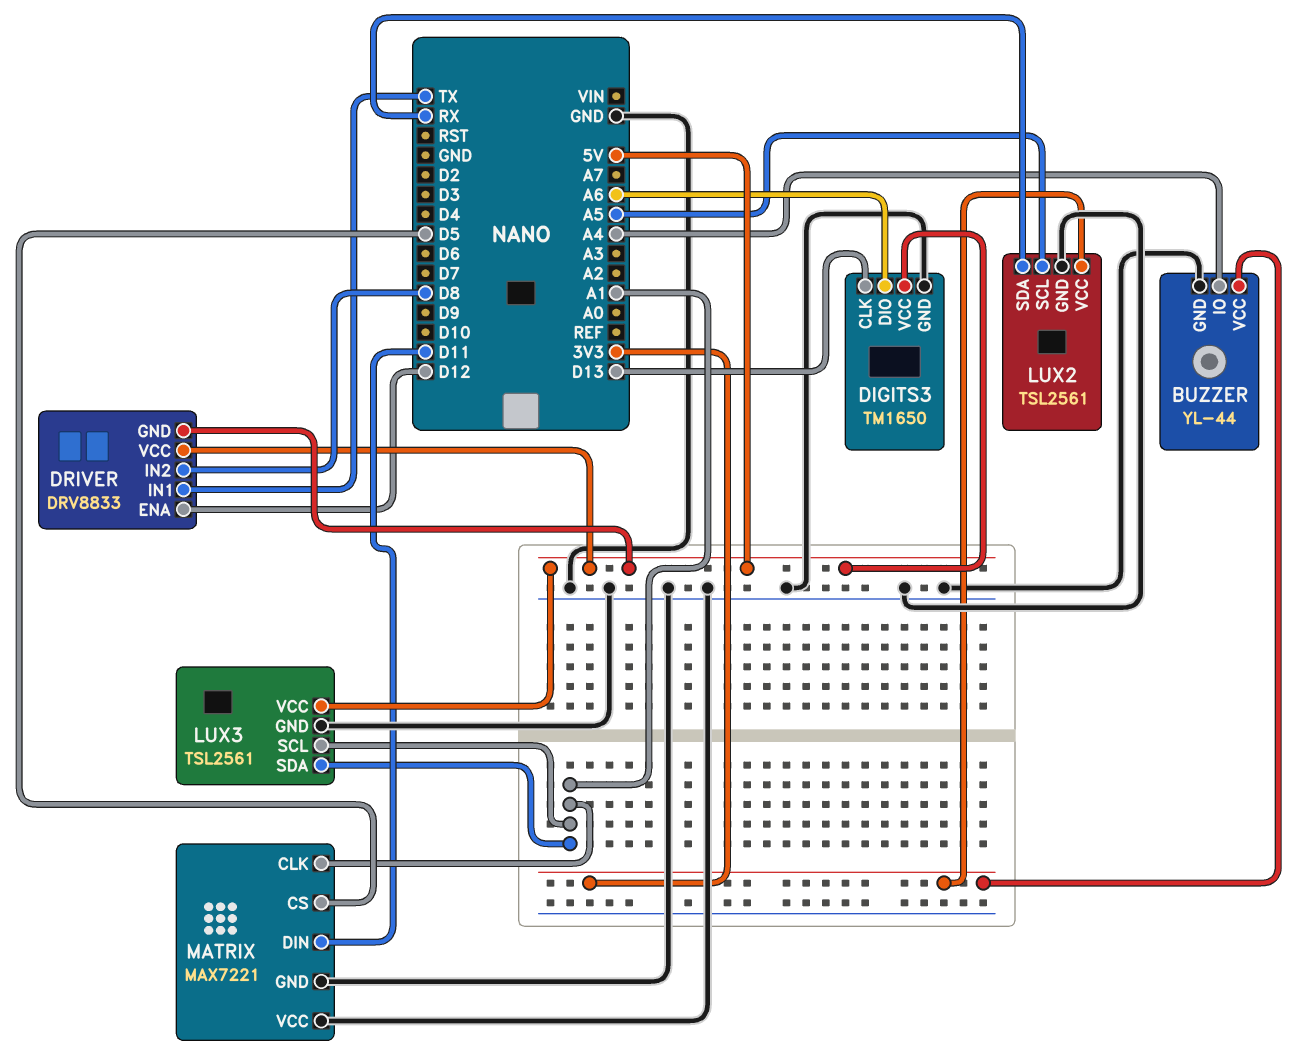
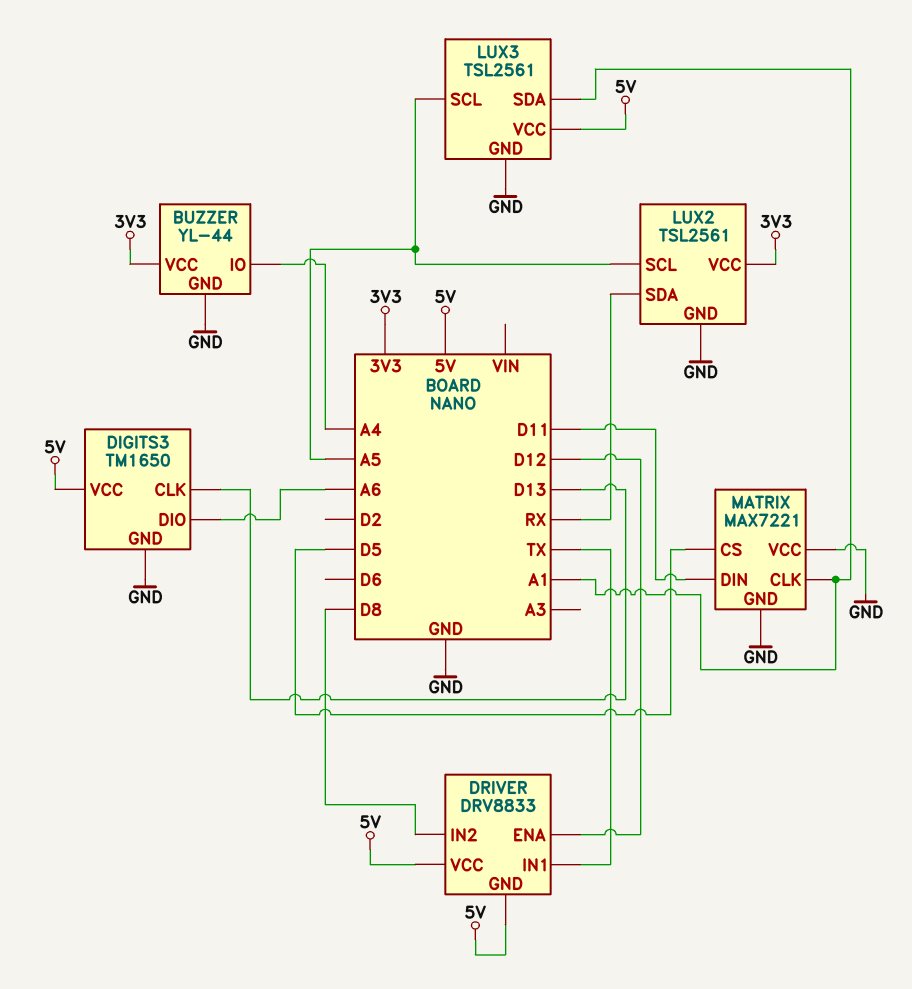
LUX3 pin SCL: A1 -> A5

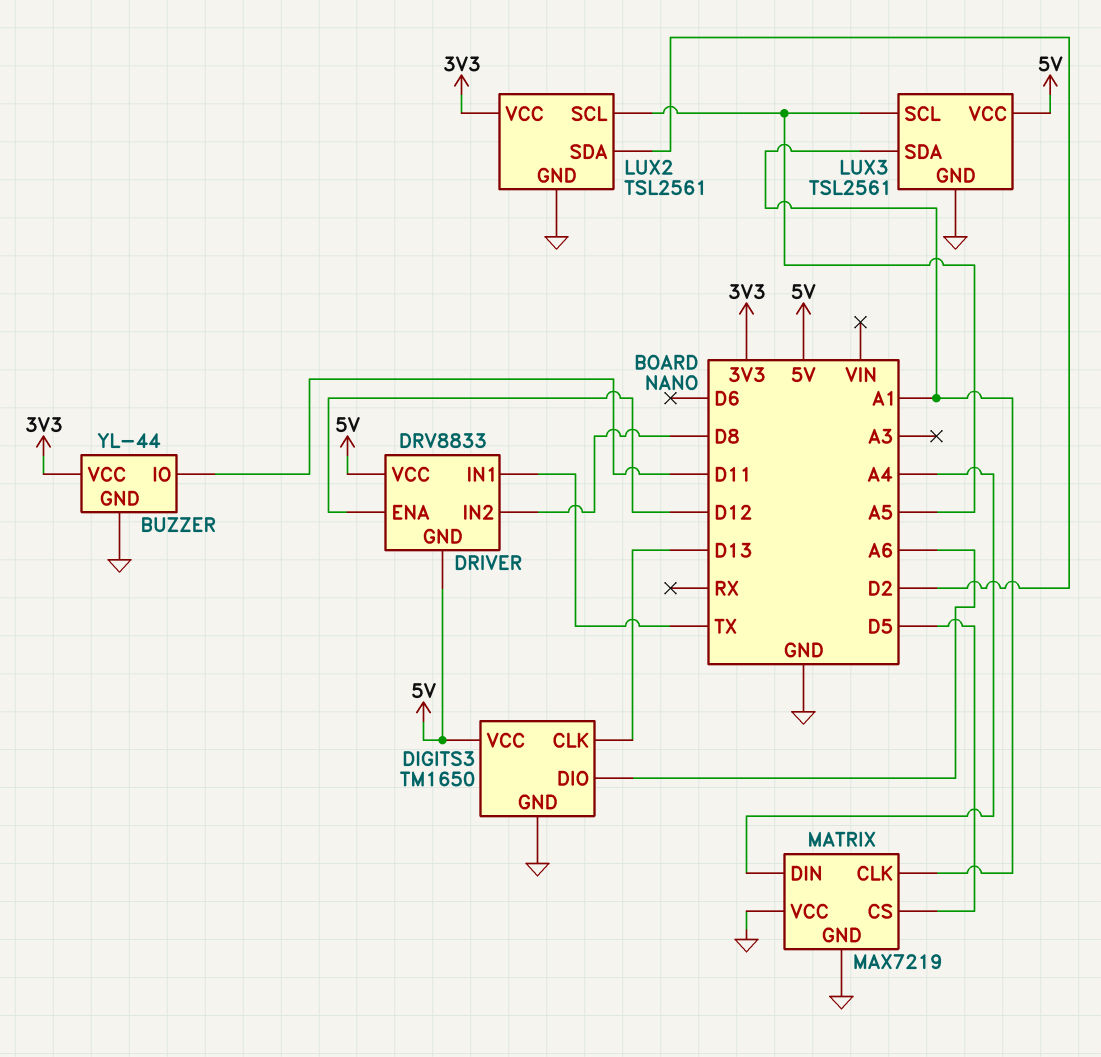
BUZZER pin IO: A4 -> D11
LUX2 pin SDA: RX -> D2
MATRIX: MAX7221 -> MAX7219
MATRIX pin DIN: D11 -> A4

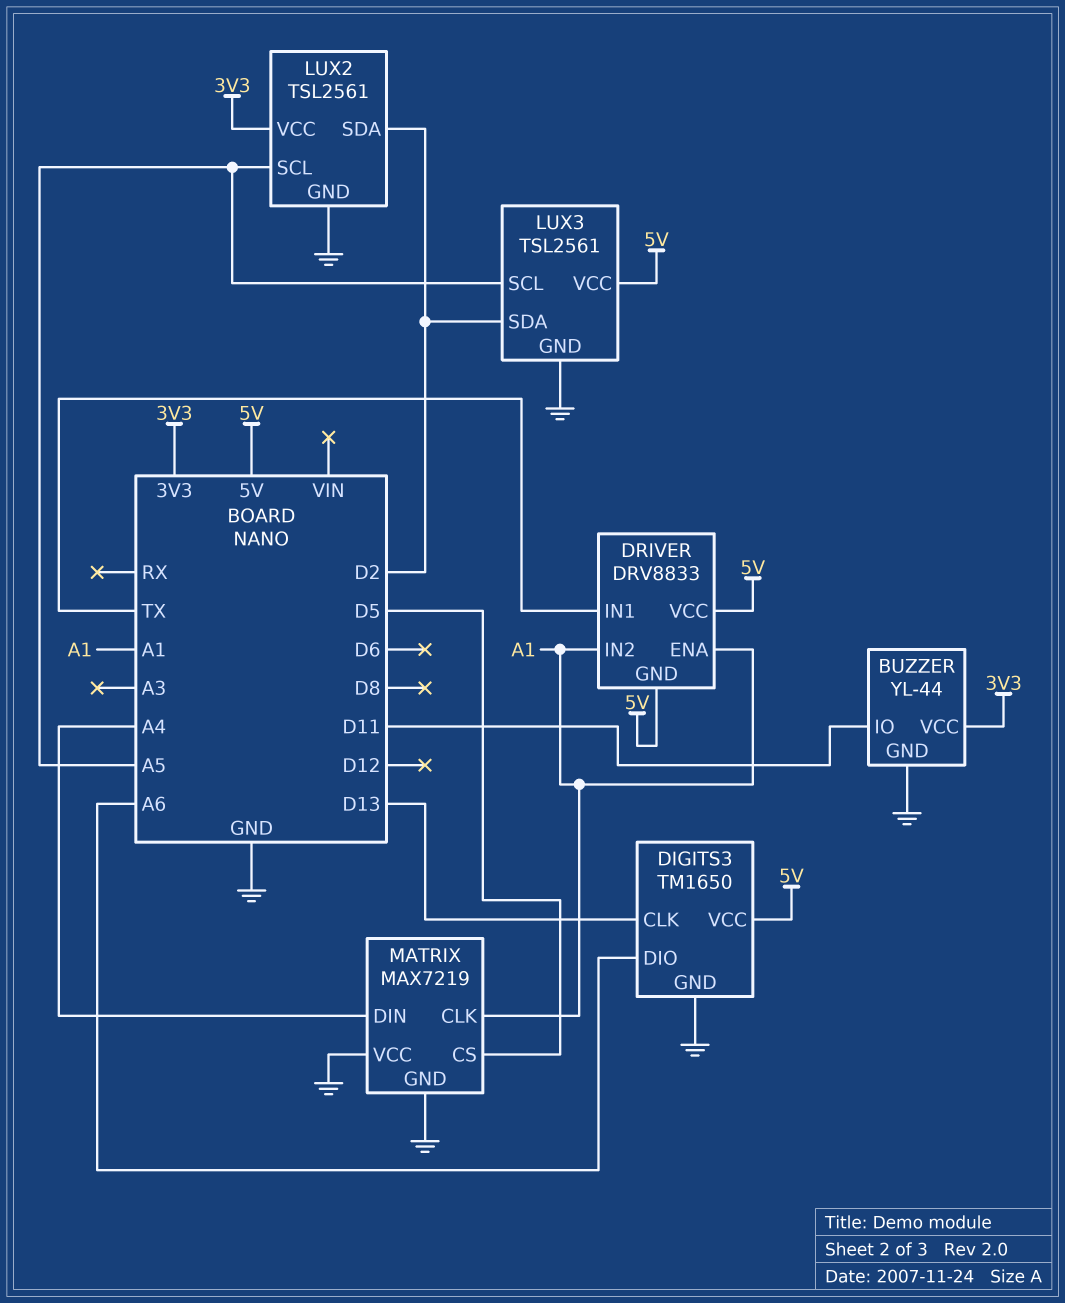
DRIVER pin ENA: D12 -> A1
DRIVER pin IN2: D8 -> A1
LUX3 pin SDA: A1 -> D2

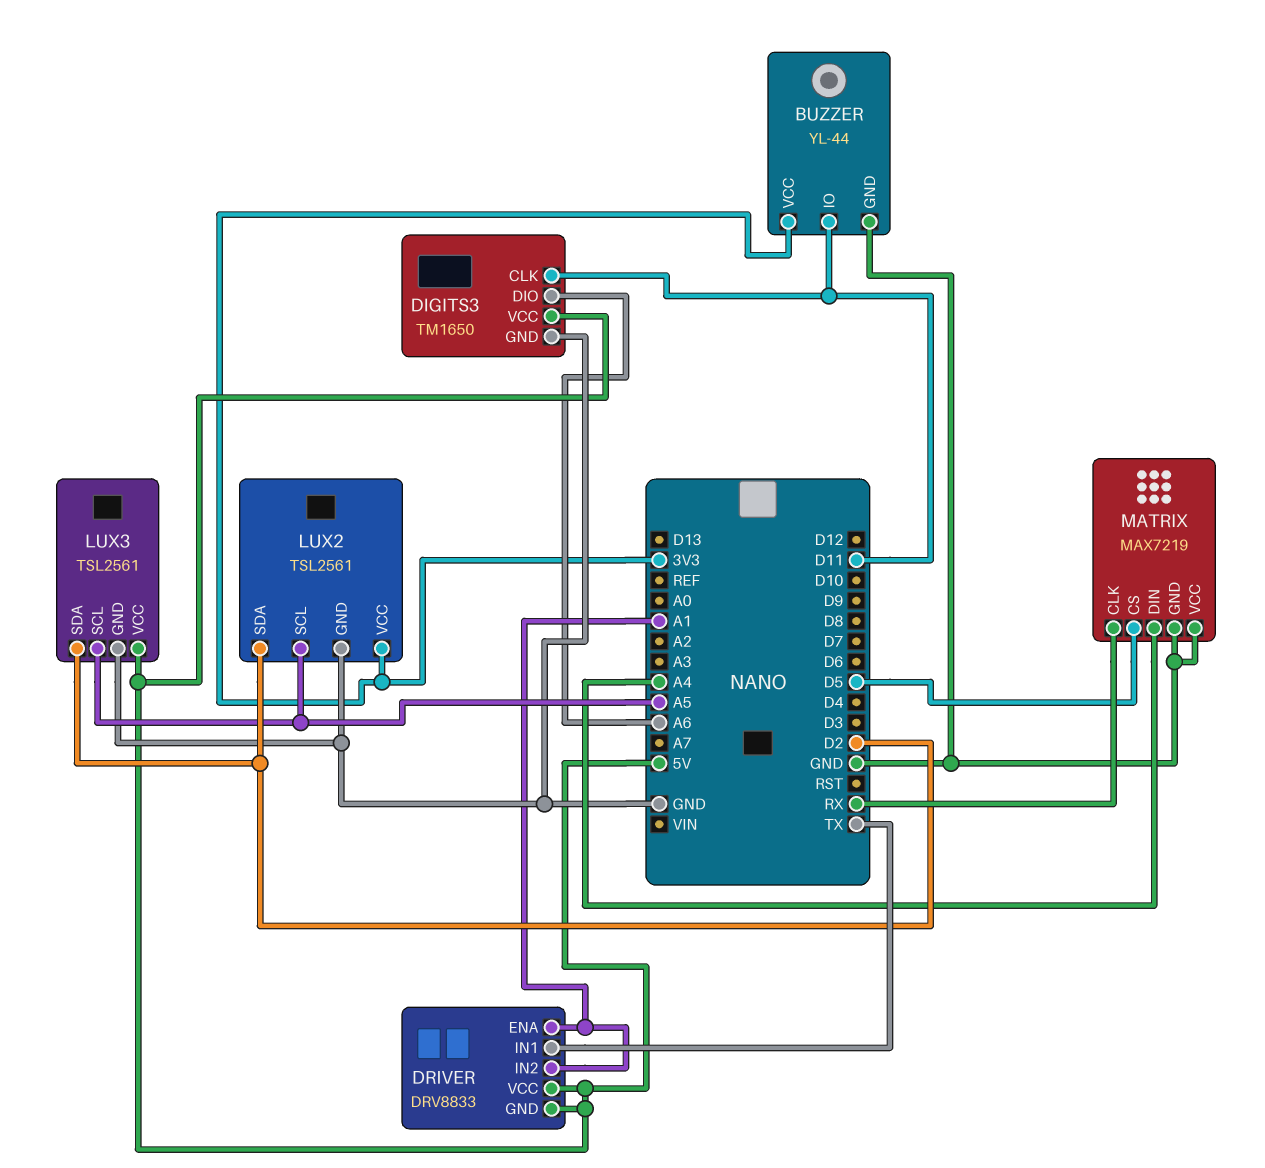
DIGITS3 pin CLK: D13 -> D11
MATRIX pin CLK: A1 -> RX

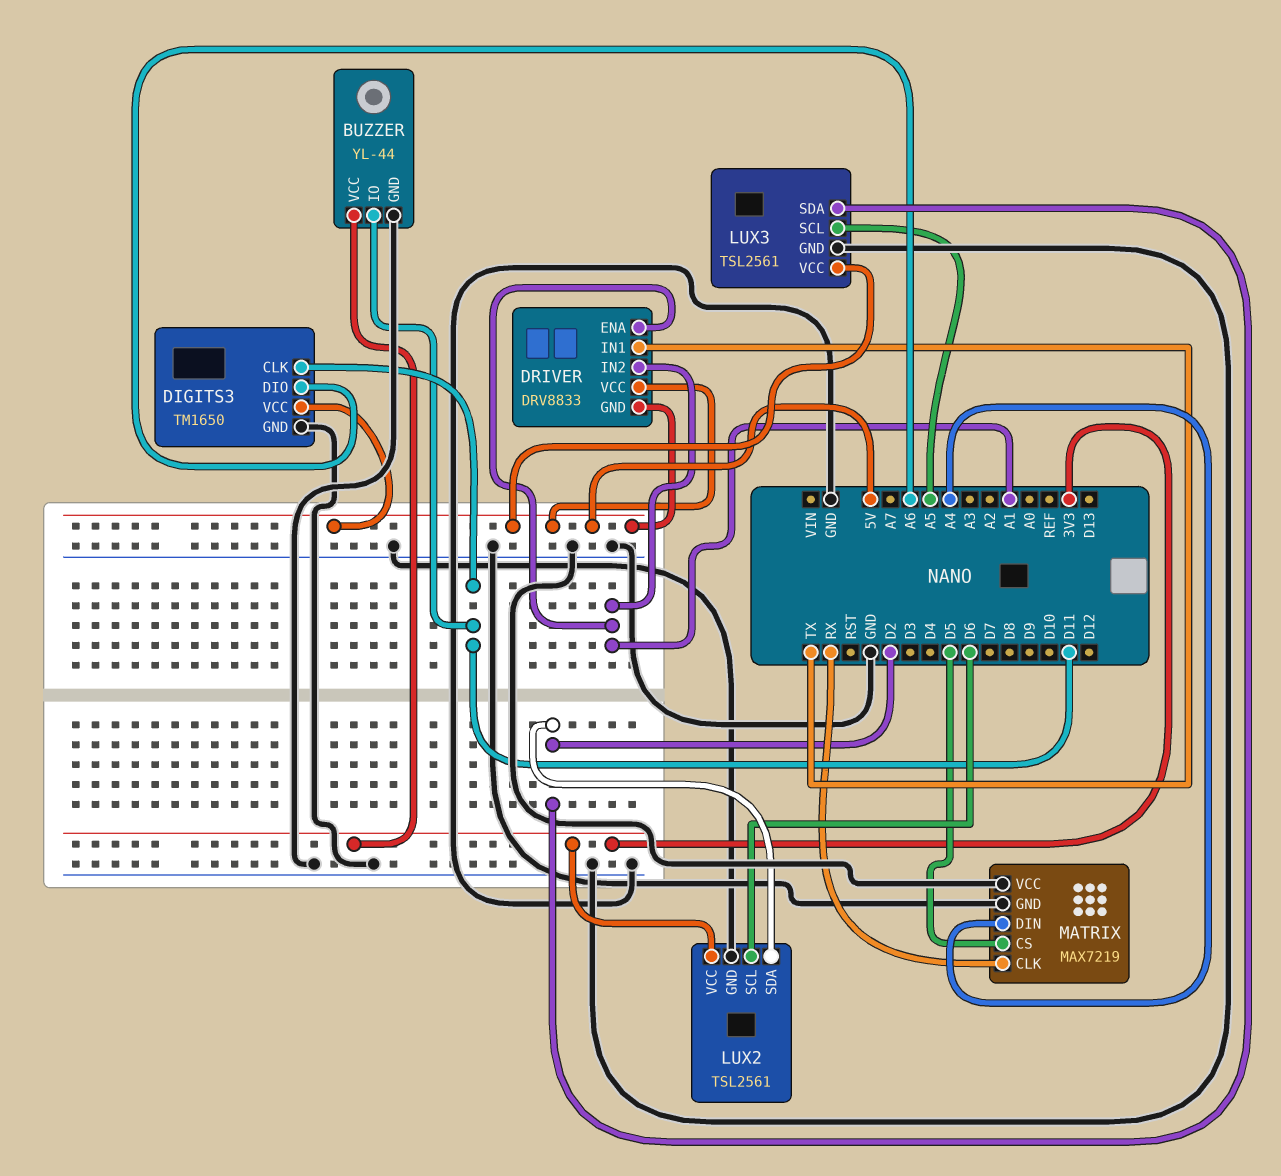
LUX2 pin SCL: A5 -> D6

